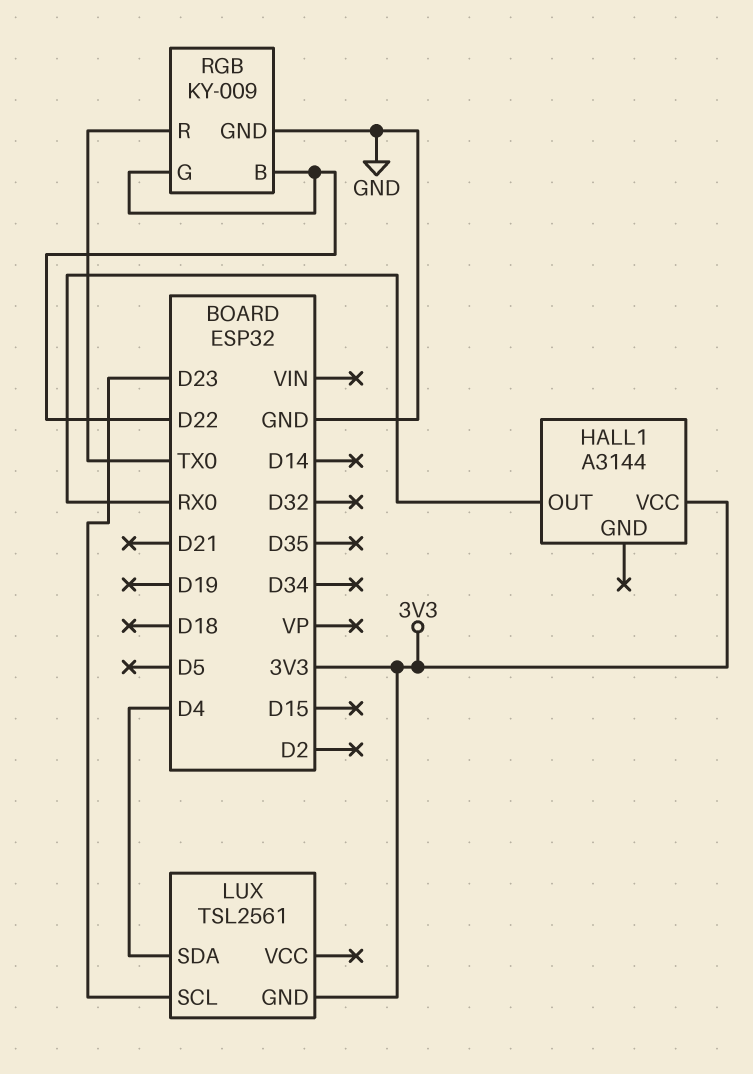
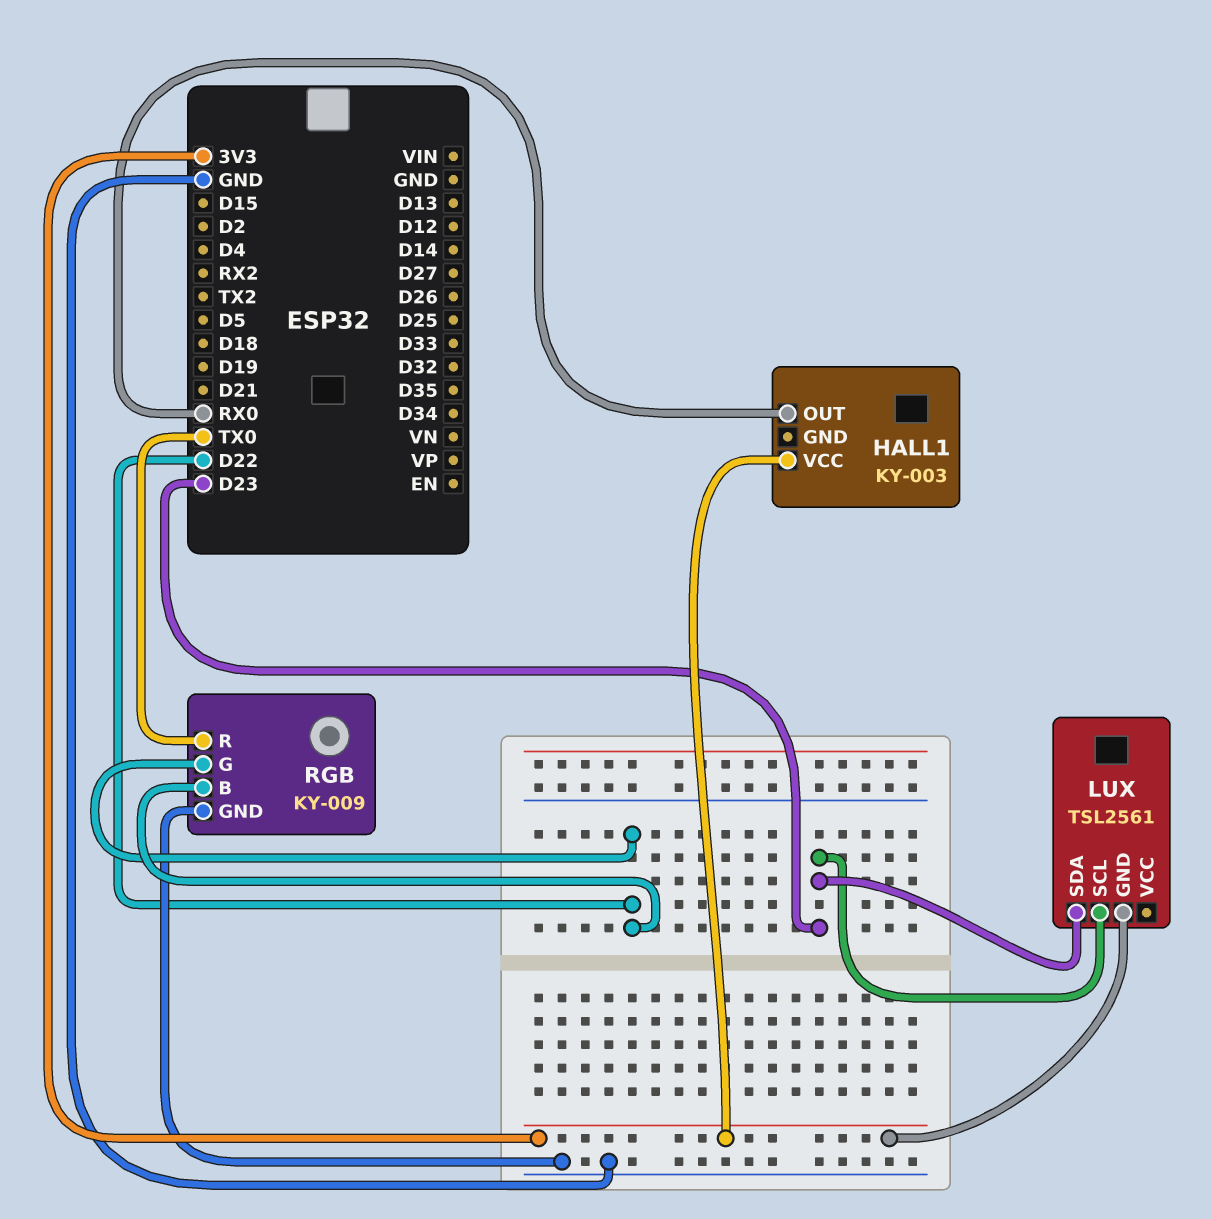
HALL1: A3144 -> KY-003
LUX pin SDA: D4 -> D23

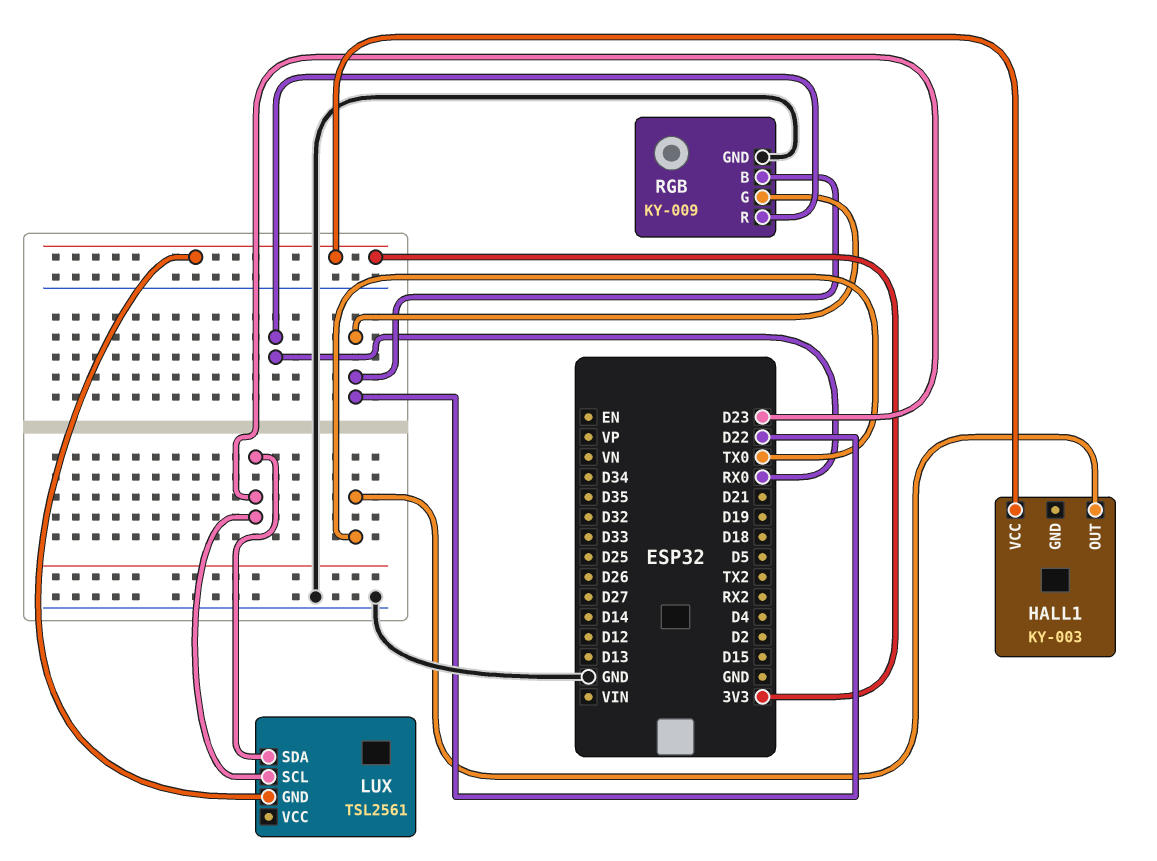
HALL1 pin OUT: RX0 -> TX0
RGB pin R: TX0 -> RX0

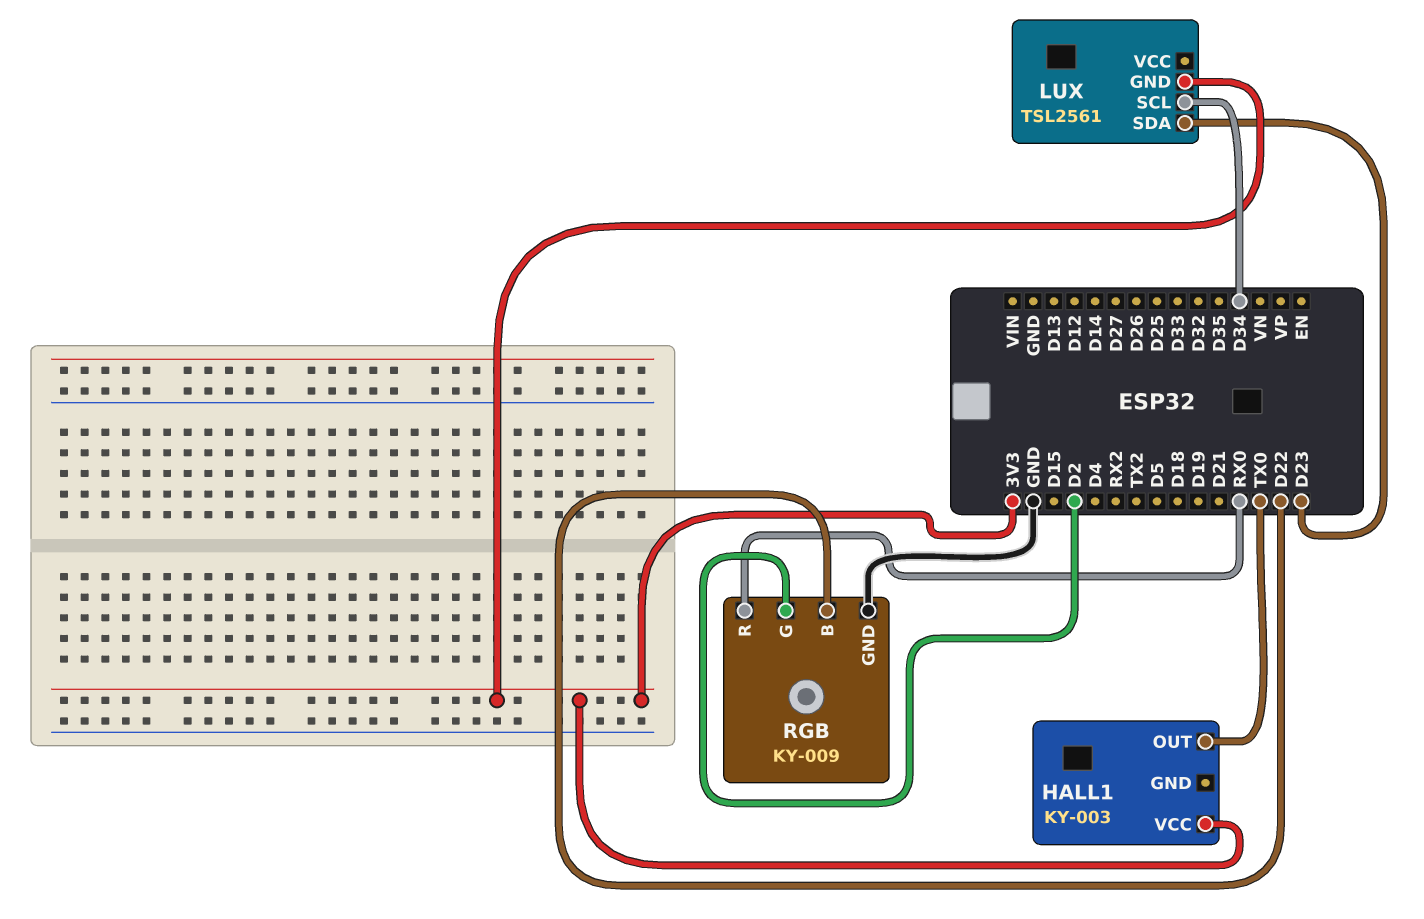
LUX pin SCL: D23 -> D34
RGB pin G: D22 -> D2

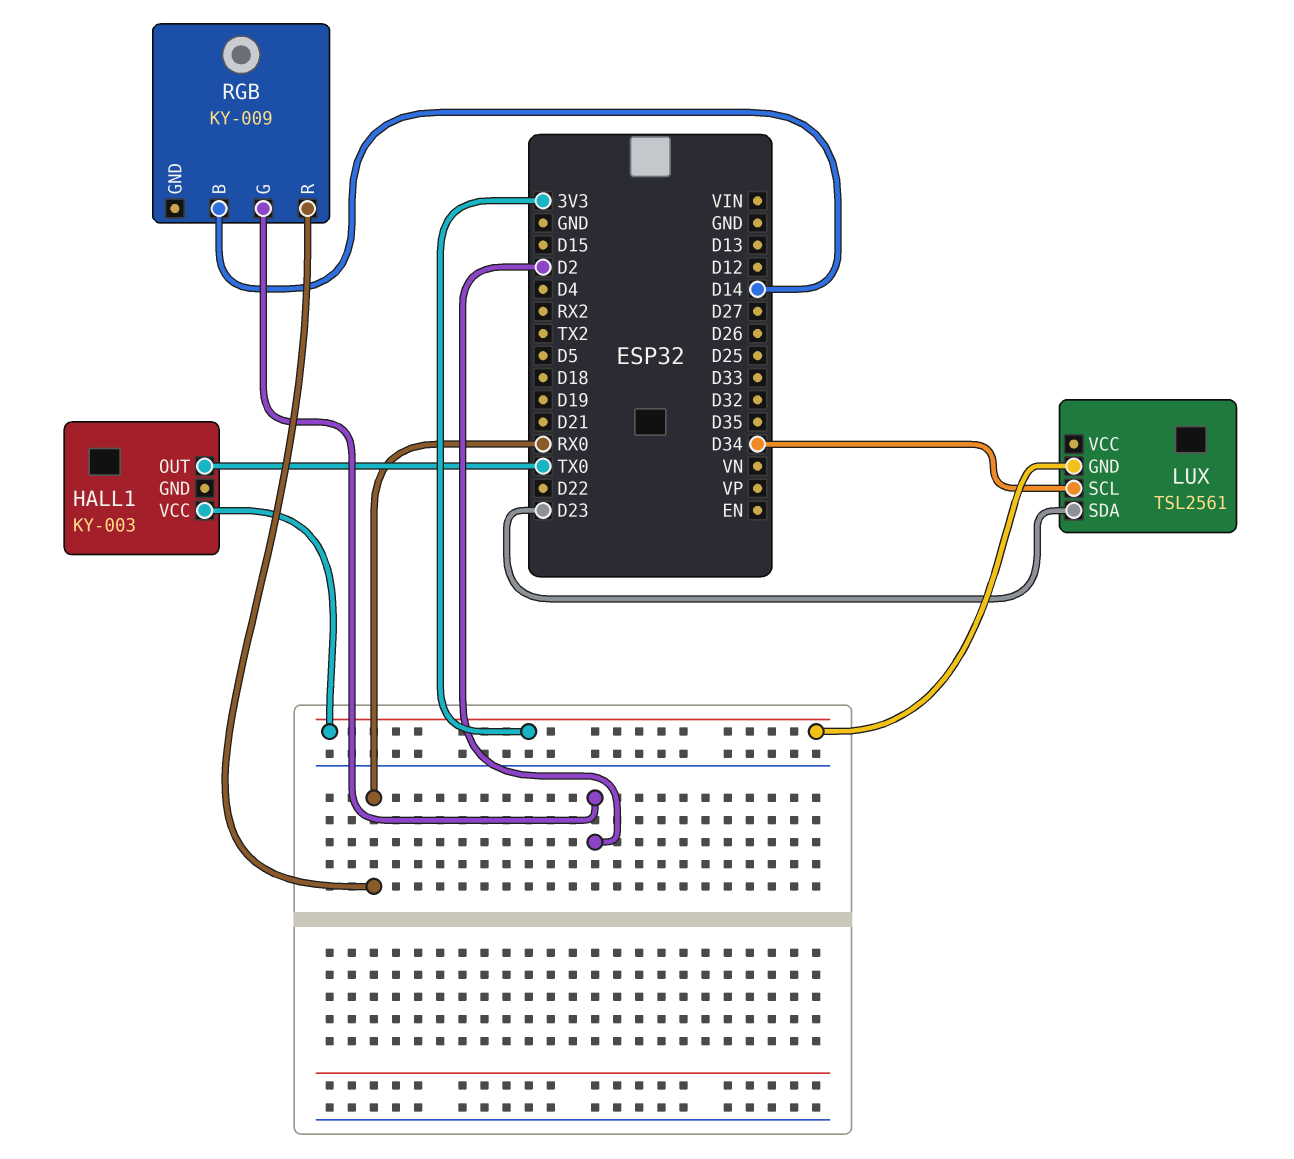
RGB pin B: D22 -> D14
RGB pin GND: GND -> none

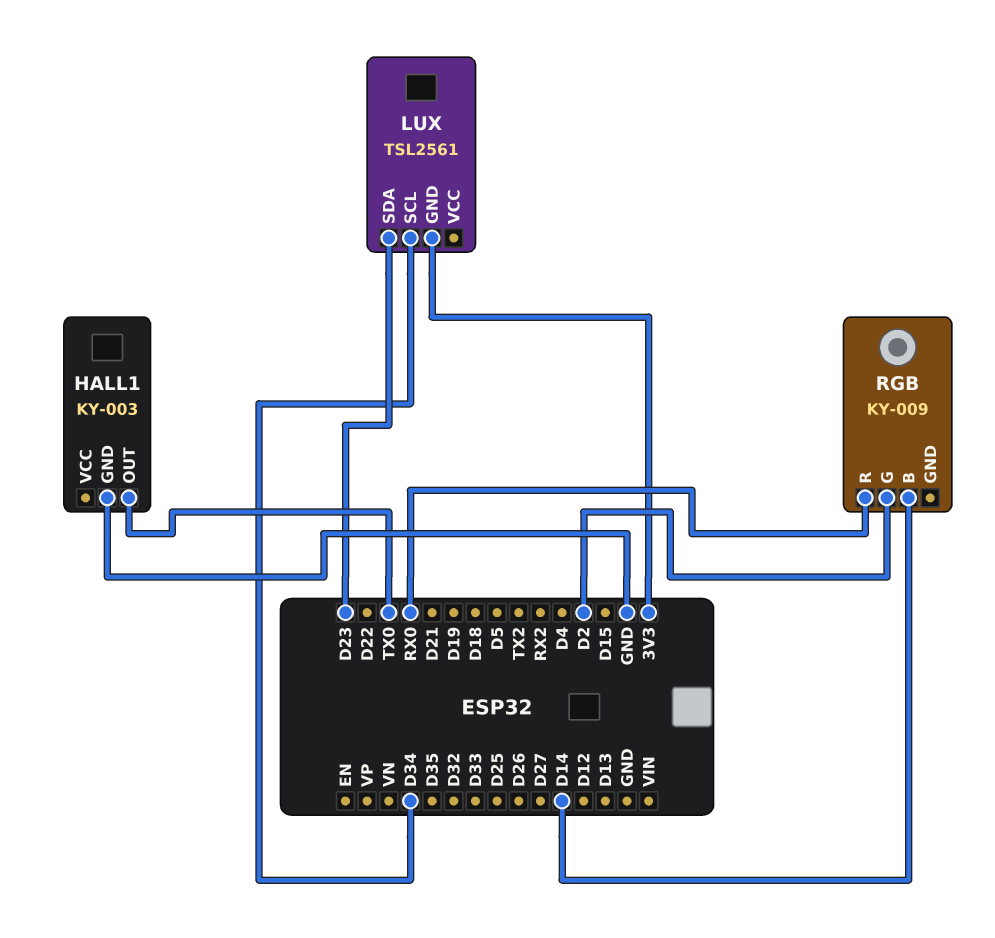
HALL1 pin GND: none -> GND
HALL1 pin VCC: 3V3 -> none

